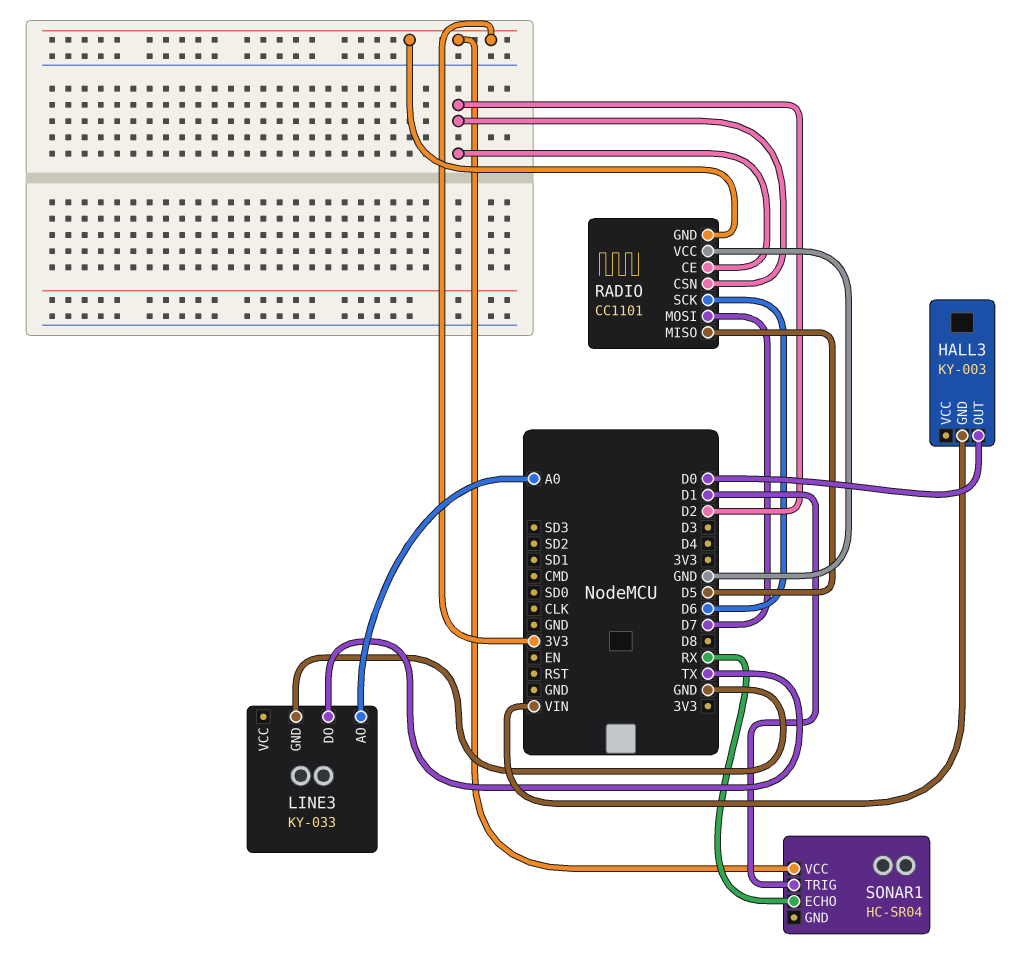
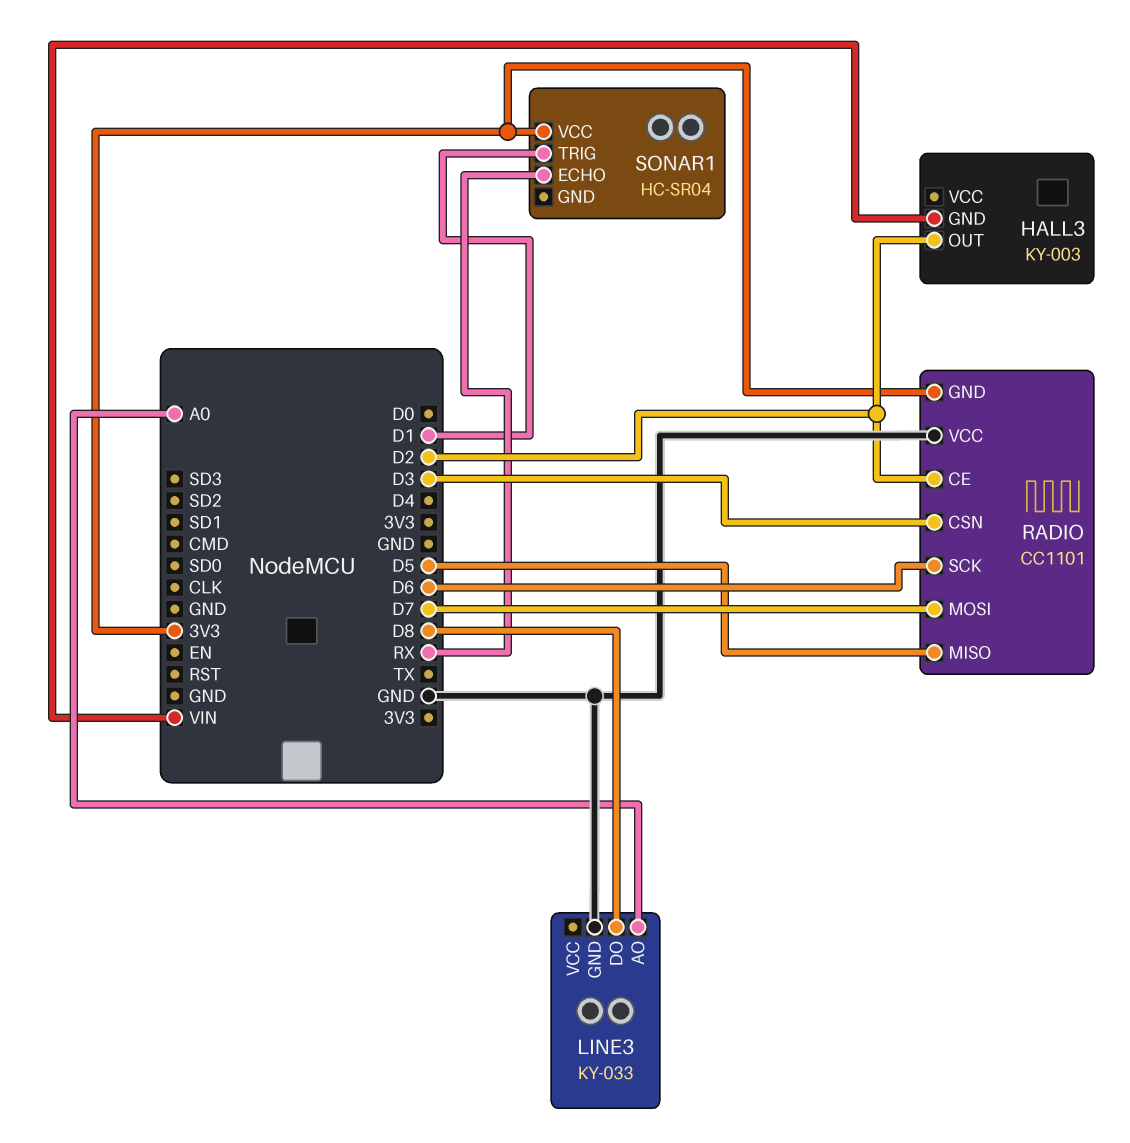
HALL3 pin OUT: D0 -> D2
LINE3 pin DO: TX -> D8
RADIO pin CSN: D2 -> D3

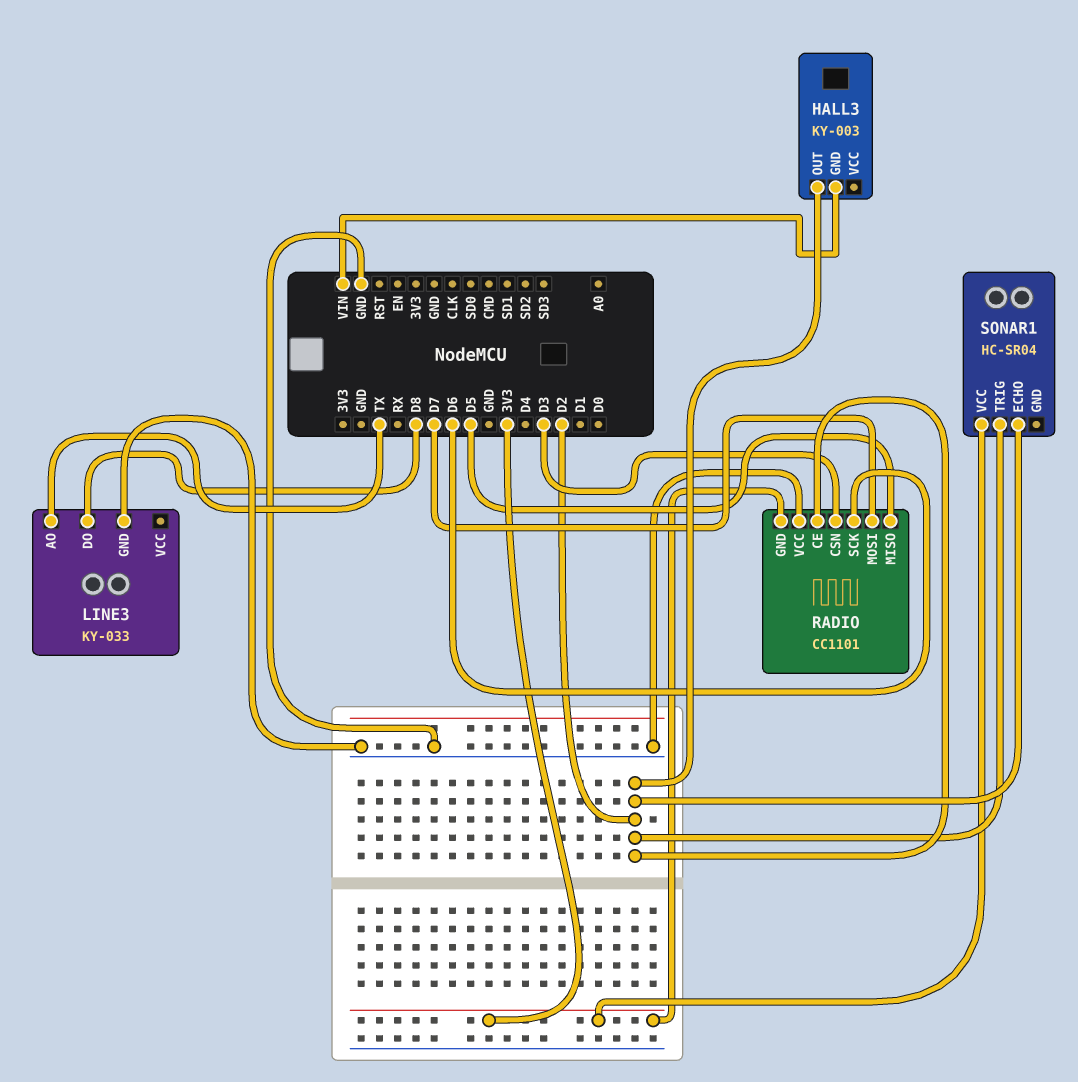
LINE3 pin AO: A0 -> TX
SONAR1 pin ECHO: RX -> D2
SONAR1 pin TRIG: D1 -> D2

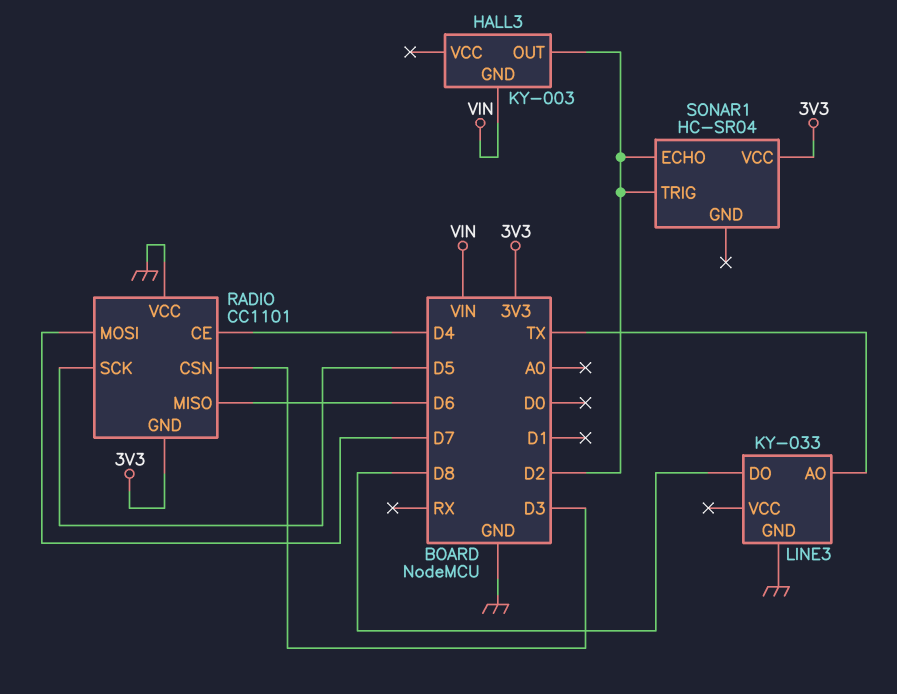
RADIO pin CE: D2 -> D4
RADIO pin MISO: D5 -> D6
RADIO pin SCK: D6 -> D5

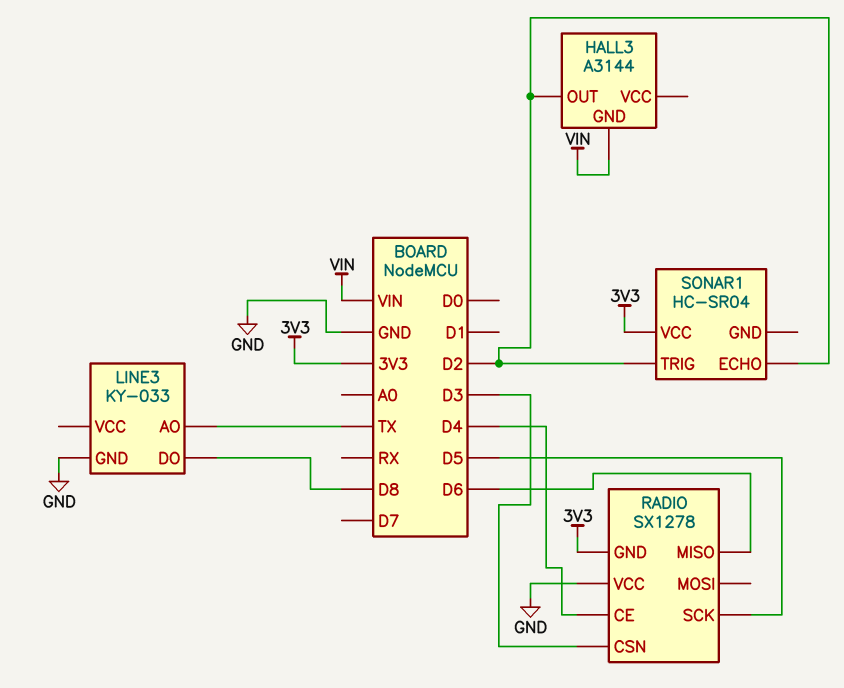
HALL3: KY-003 -> A3144
RADIO: CC1101 -> SX1278
RADIO pin MOSI: D7 -> none

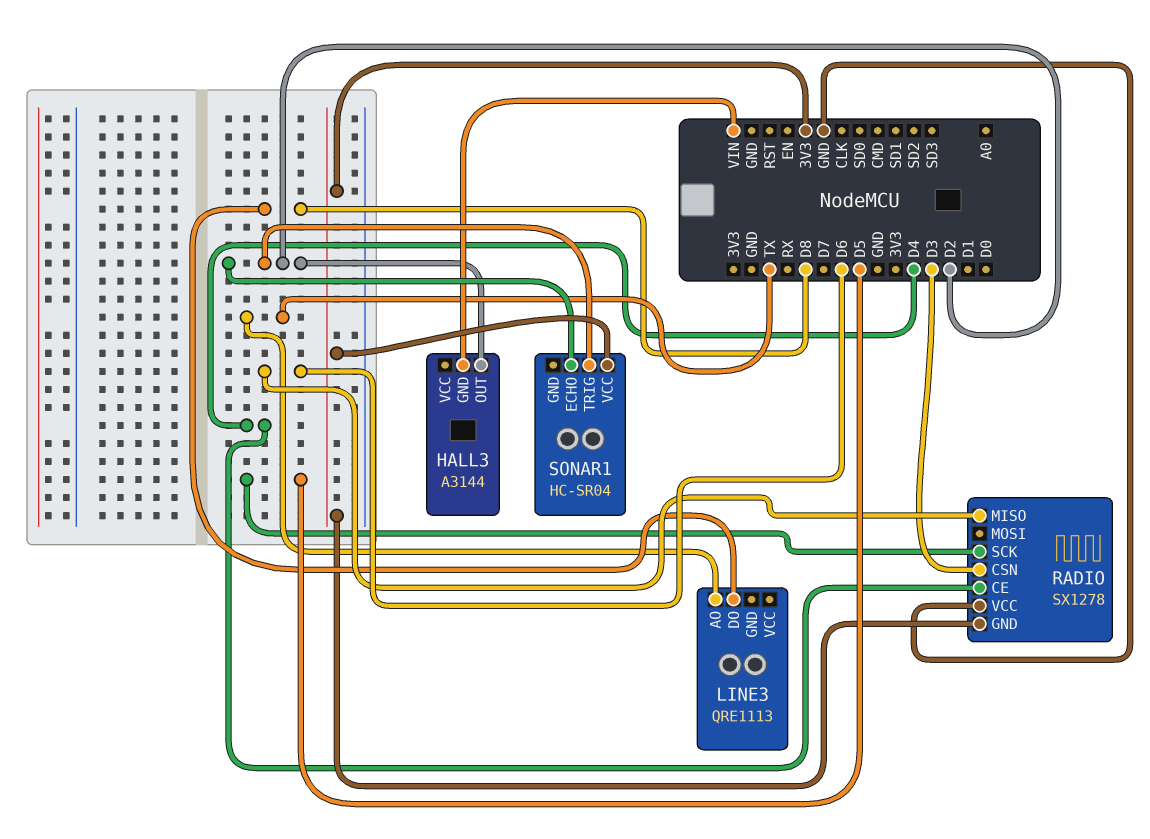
LINE3: KY-033 -> QRE1113
LINE3 pin GND: GND -> none

